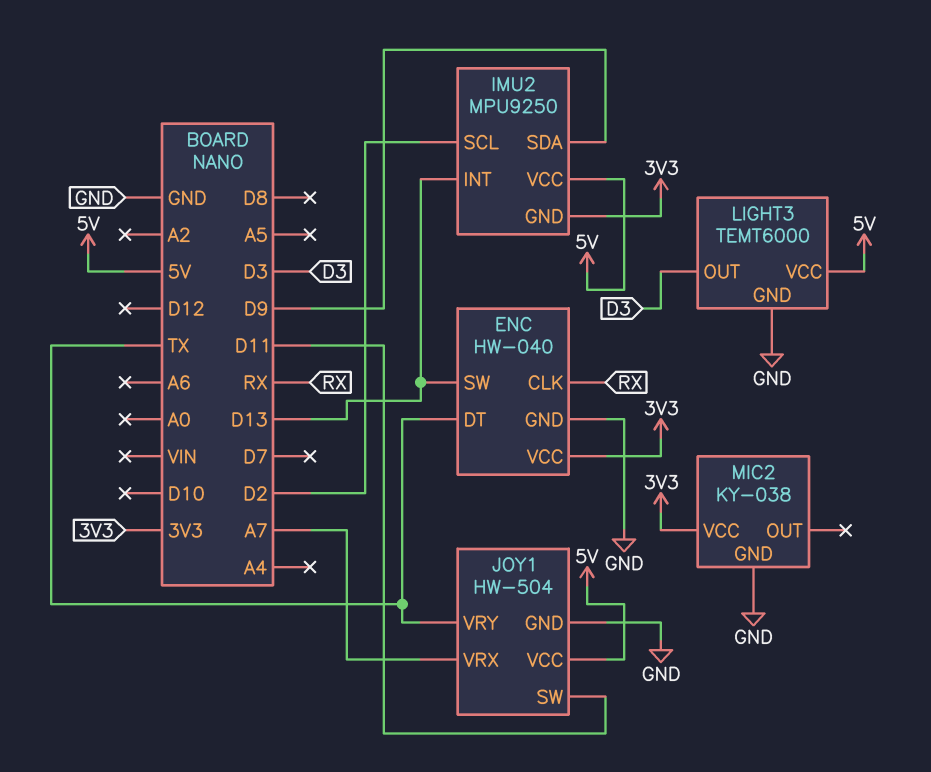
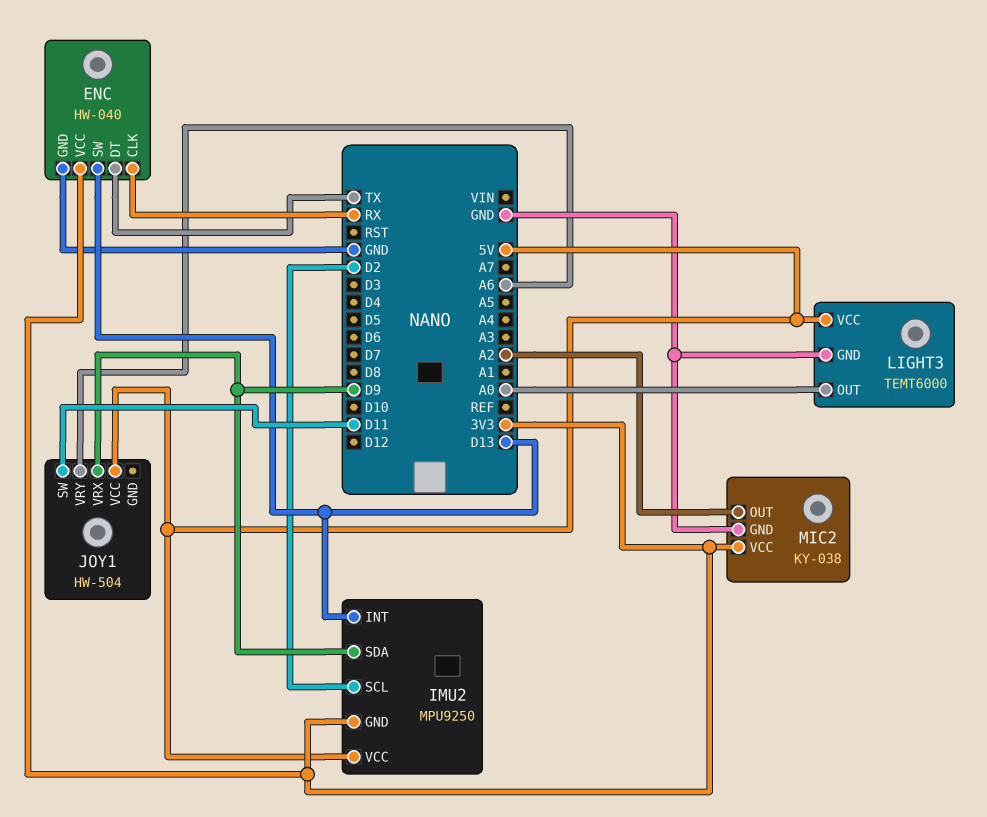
JOY1 pin GND: GND -> none
JOY1 pin VRX: A7 -> D9
JOY1 pin VRY: TX -> A6
LIGHT3 pin OUT: D3 -> A0
MIC2 pin OUT: none -> A2

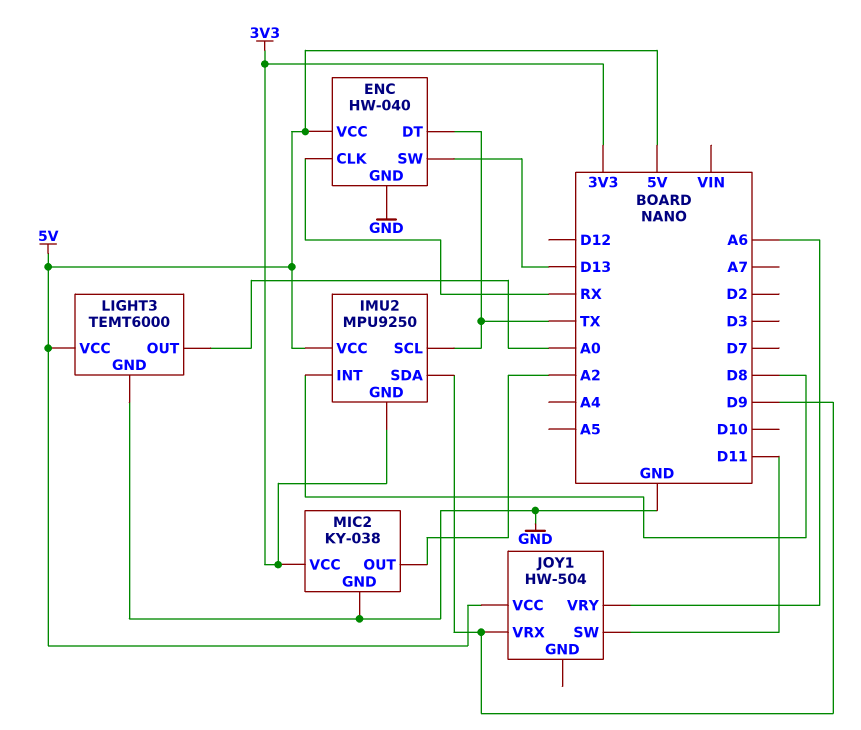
ENC pin VCC: 3V3 -> 5V
IMU2 pin INT: D13 -> D8
IMU2 pin SCL: D2 -> TX

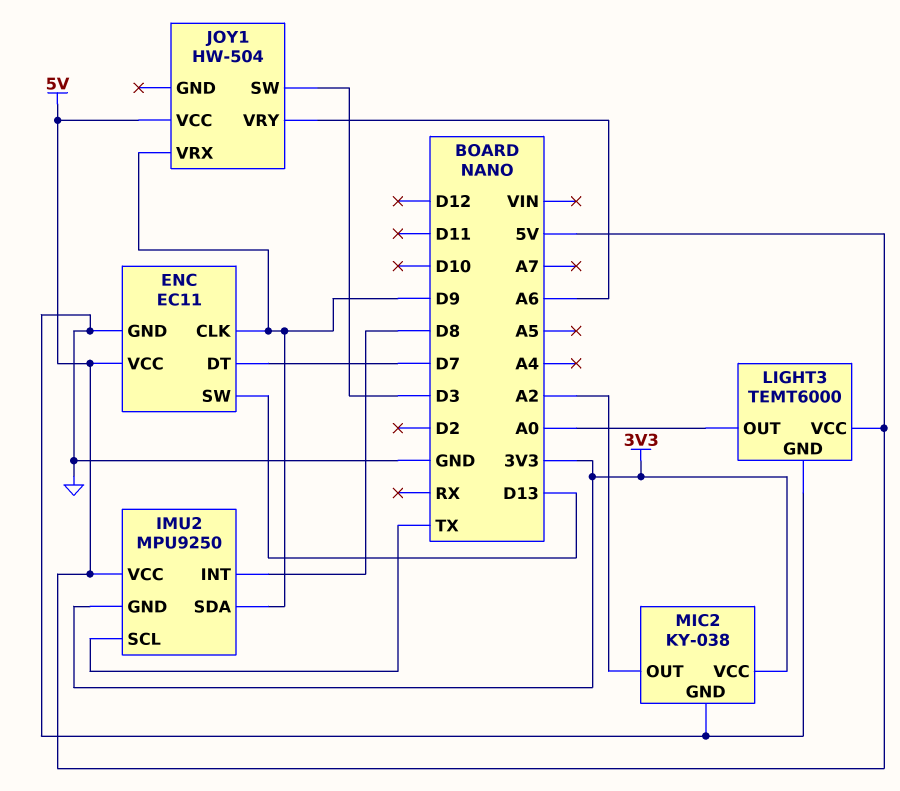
ENC: HW-040 -> EC11
ENC pin CLK: RX -> D9
ENC pin DT: TX -> D7
JOY1 pin SW: D11 -> D3

